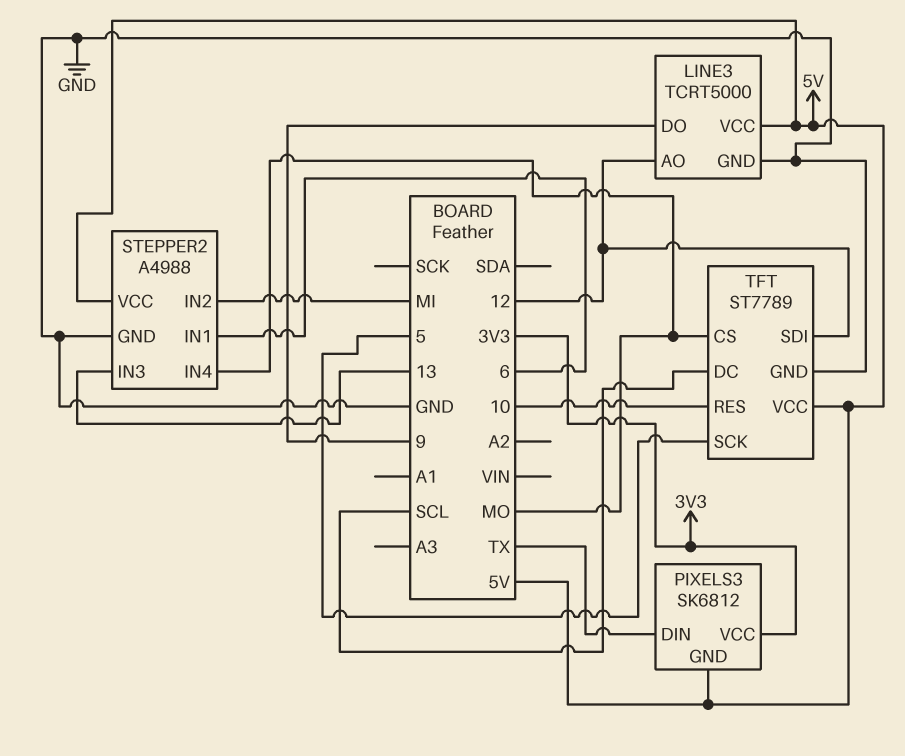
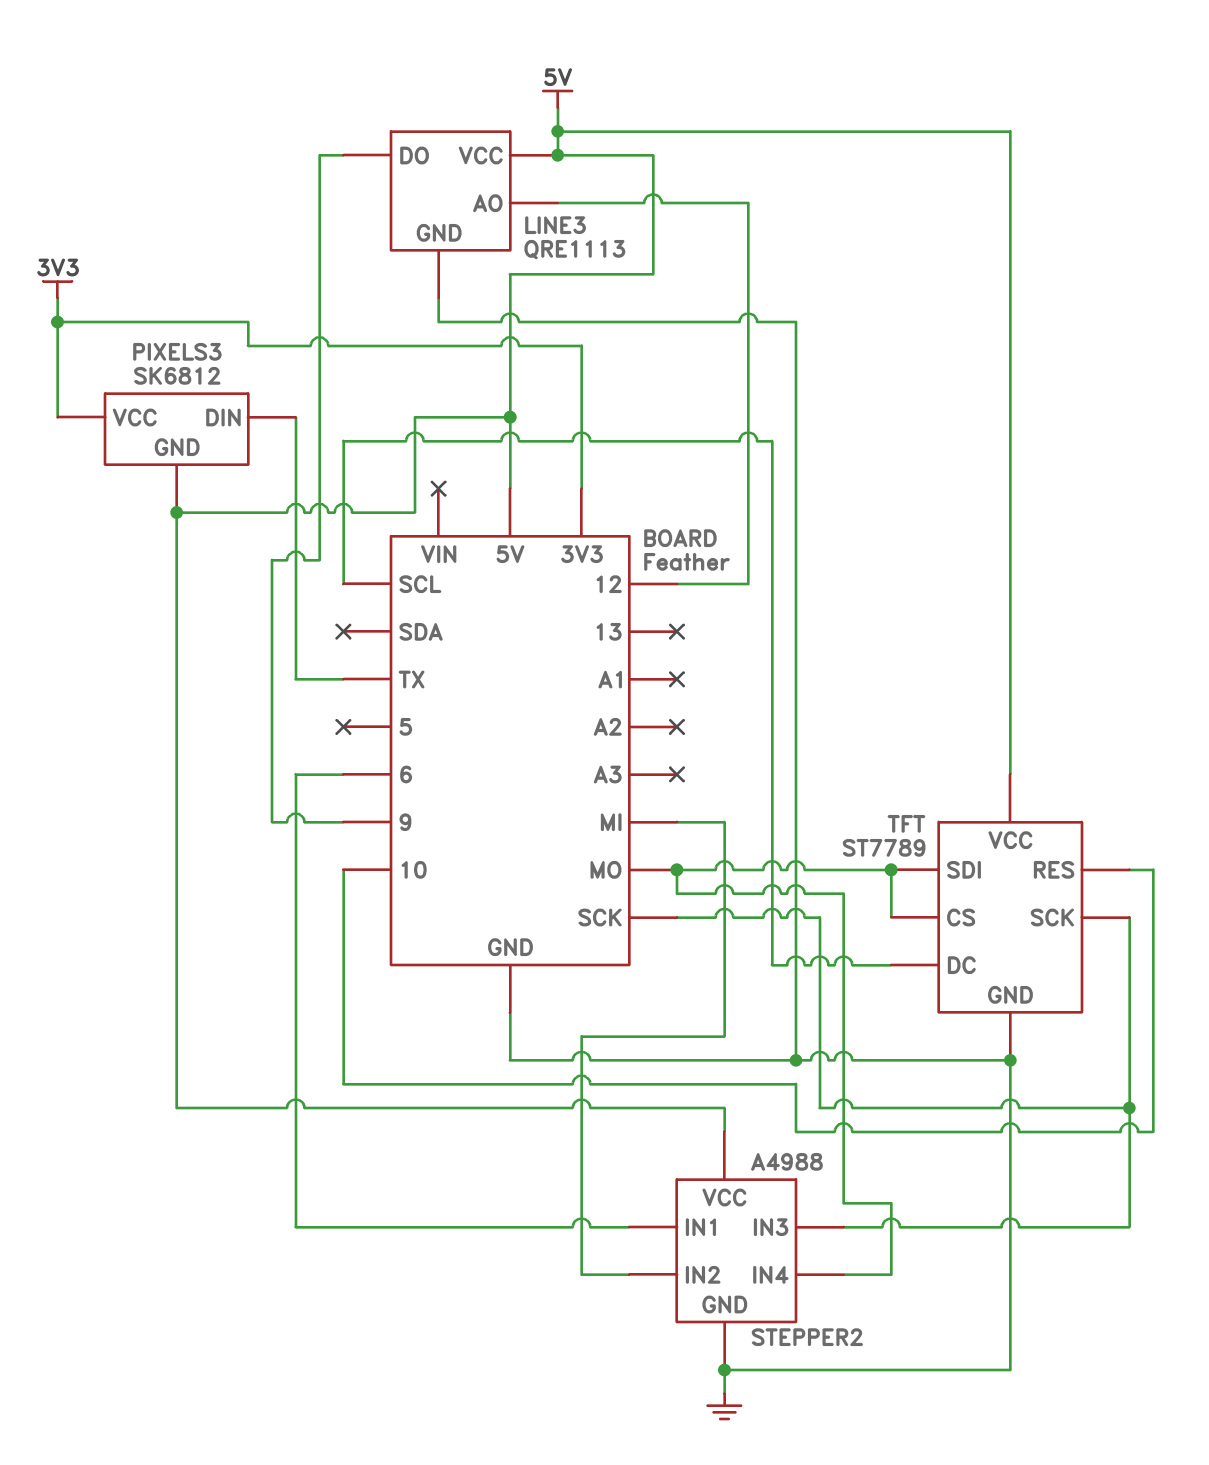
LINE3: TCRT5000 -> QRE1113
STEPPER2 pin IN3: 13 -> SCK
TFT pin SCK: 5 -> SCK
TFT pin SDI: 12 -> MO

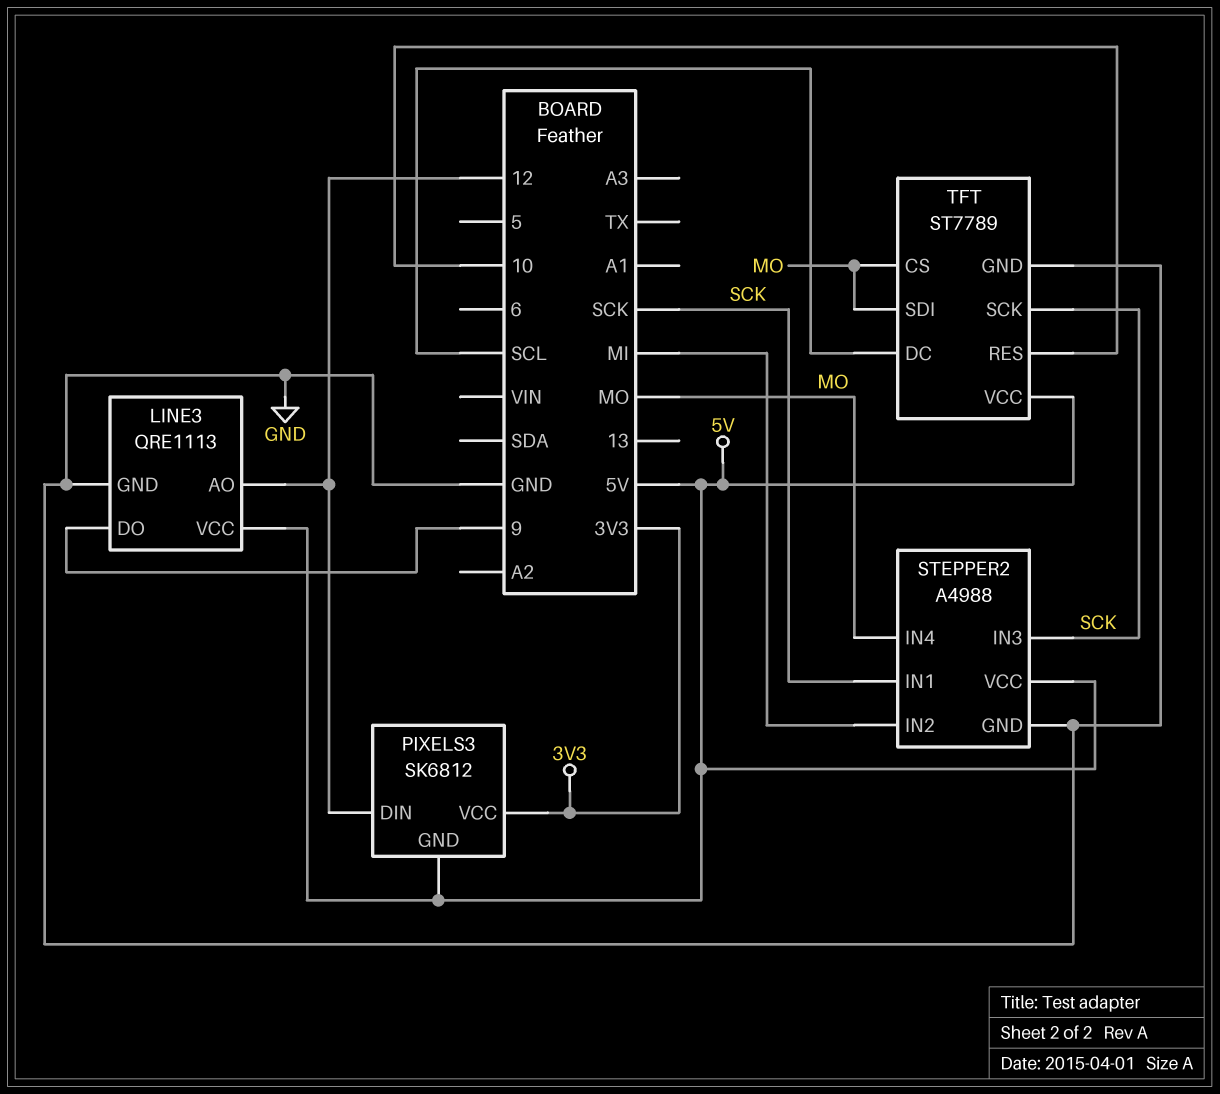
PIXELS3 pin DIN: TX -> 12
STEPPER2 pin IN1: 6 -> SCK

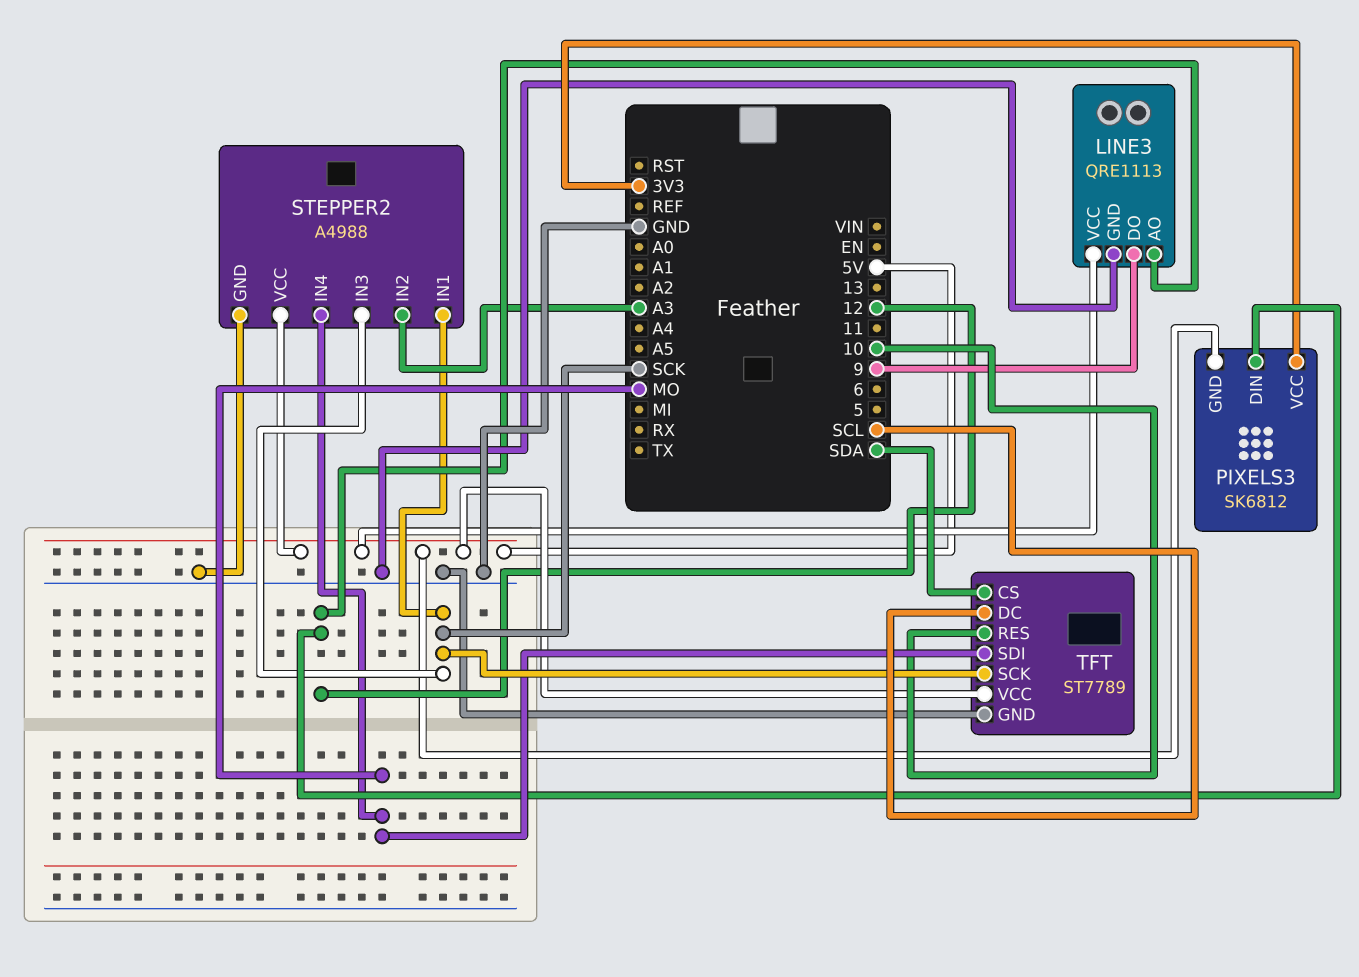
STEPPER2 pin IN2: MI -> A3
TFT pin CS: MO -> SDA

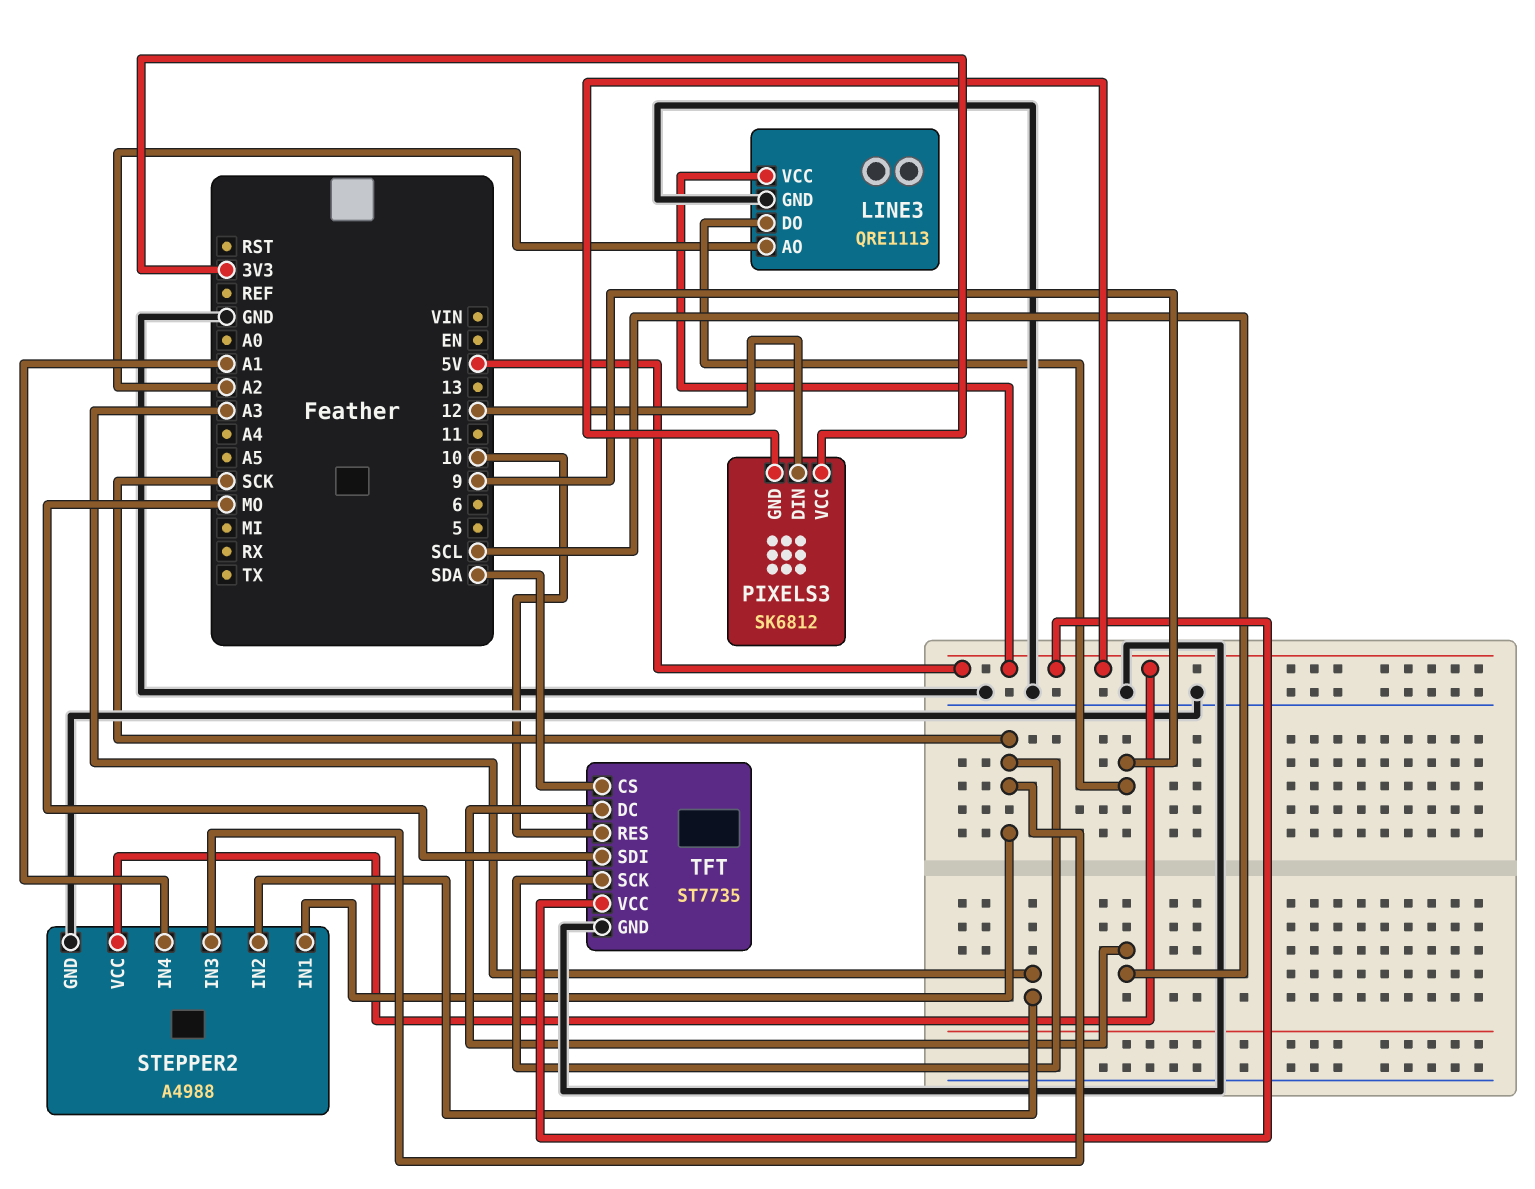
LINE3 pin AO: 12 -> A2
STEPPER2 pin IN4: MO -> A1
TFT: ST7789 -> ST7735

